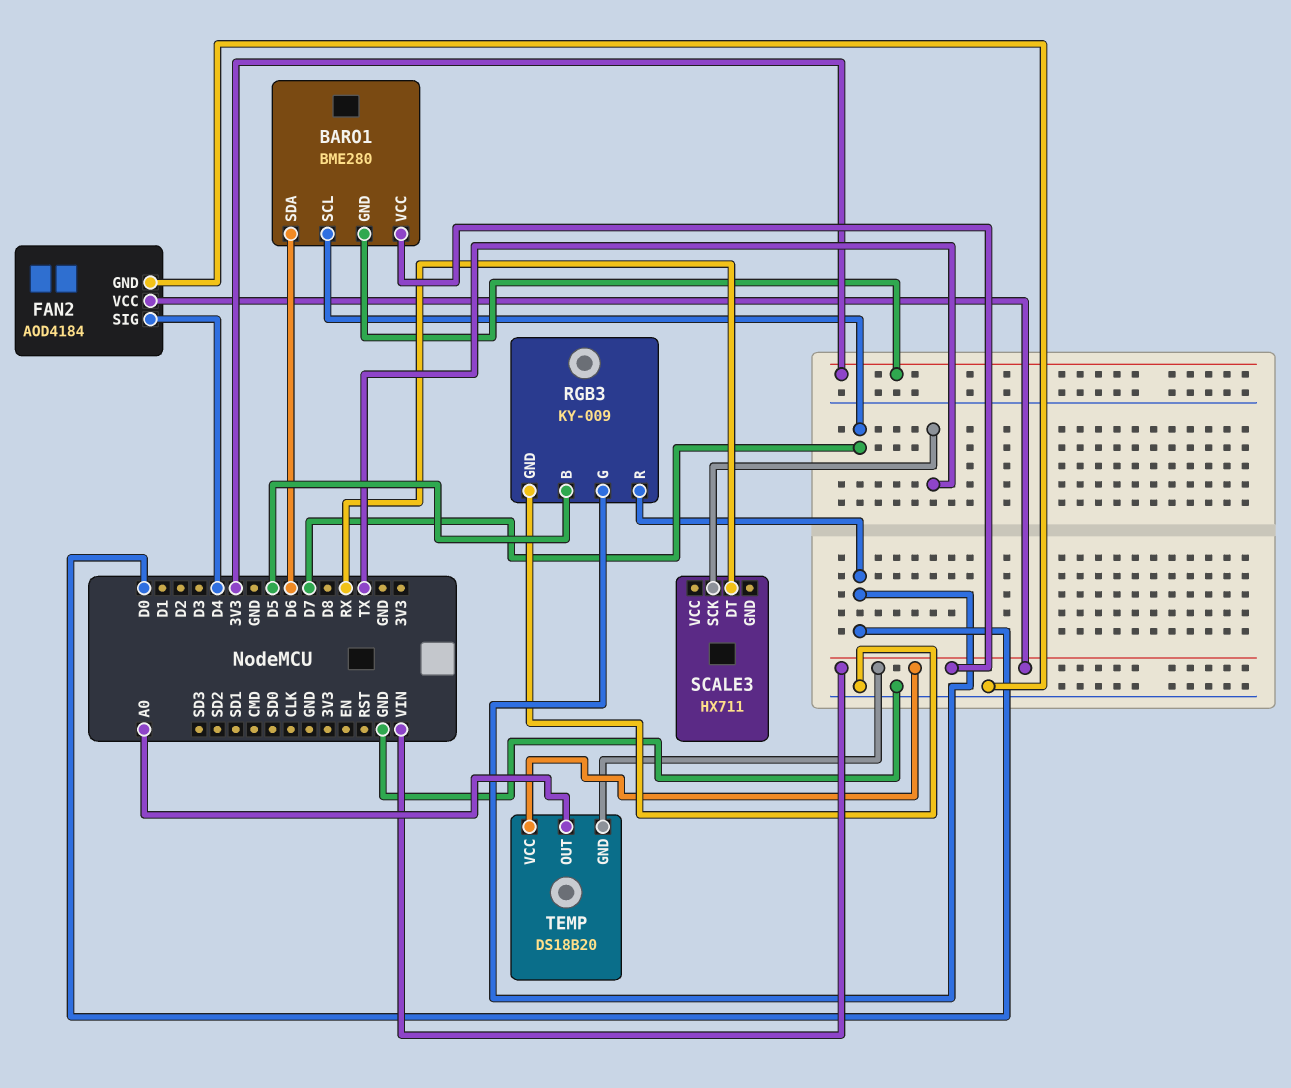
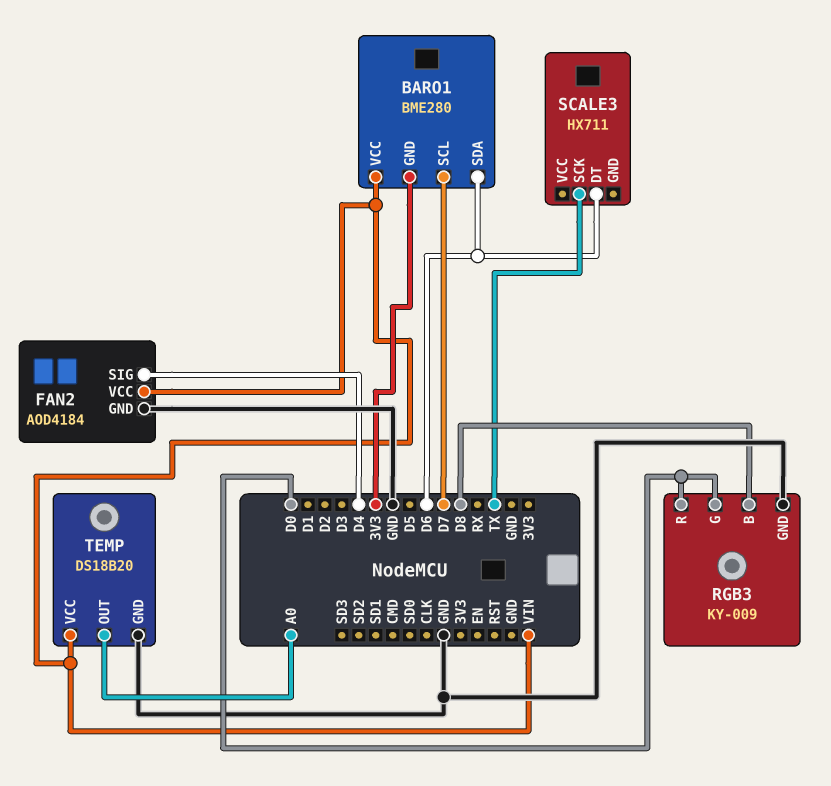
RGB3 pin B: D5 -> D8
SCALE3 pin DT: RX -> D6
TEMP pin GND: VIN -> GND

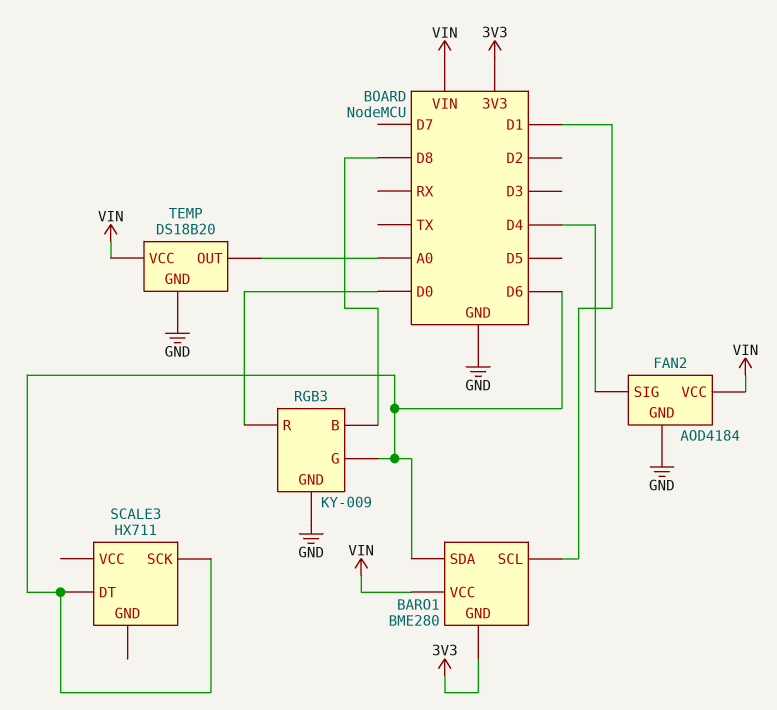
BARO1 pin SCL: D7 -> D1
RGB3 pin G: D0 -> D6
SCALE3 pin SCK: TX -> D6

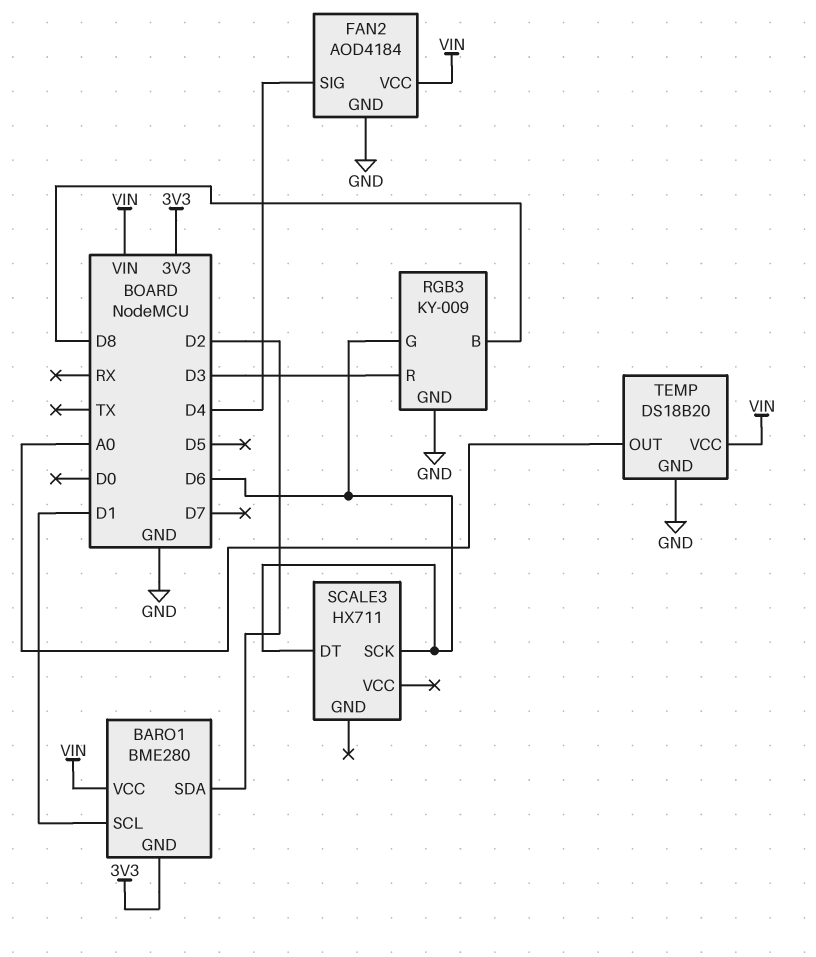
BARO1 pin SDA: D6 -> D2
RGB3 pin R: D0 -> D3

